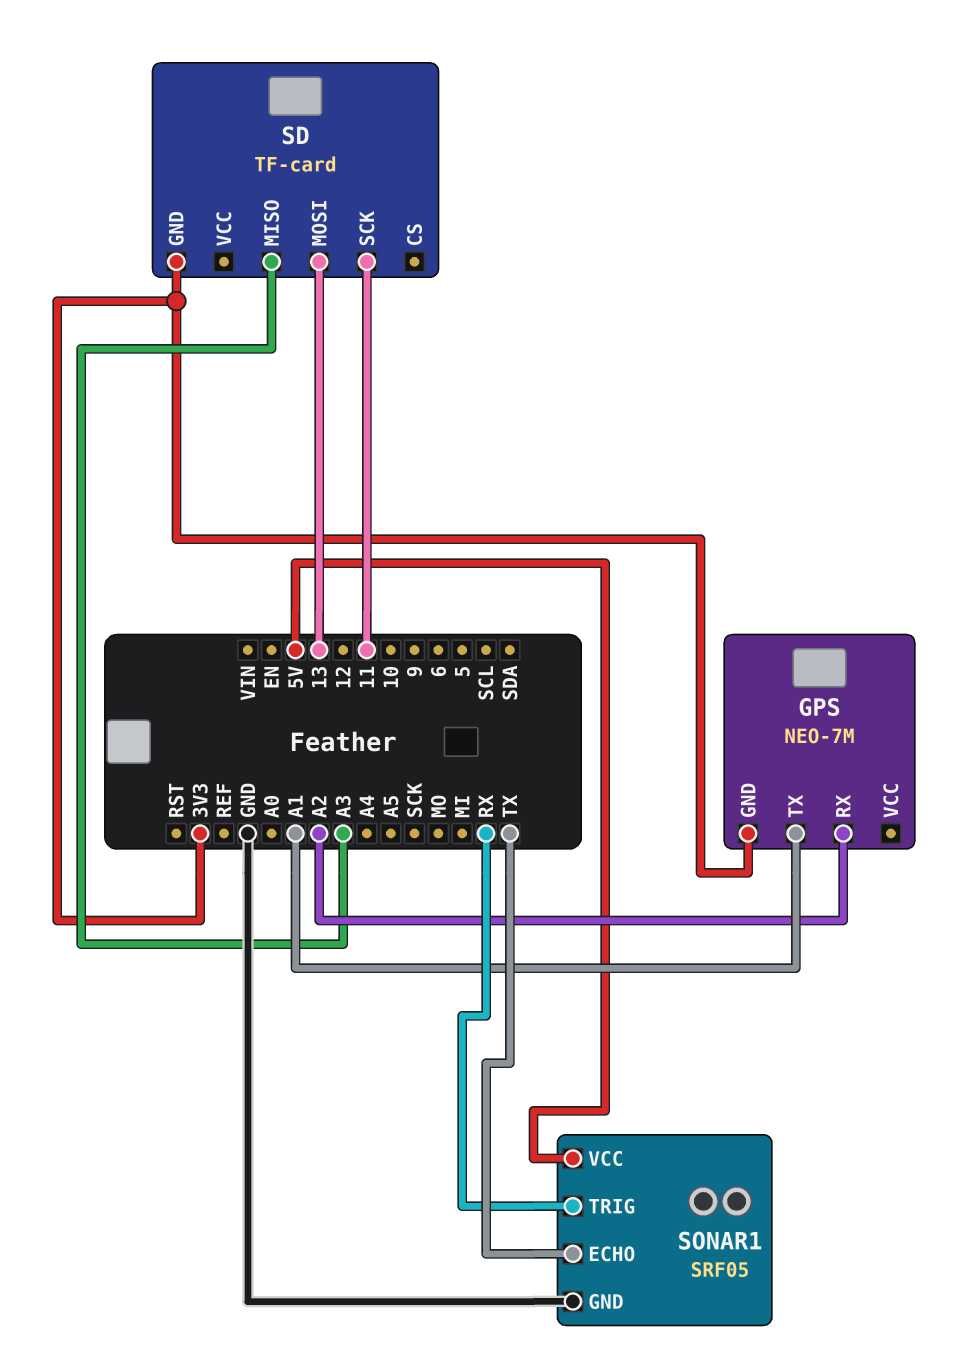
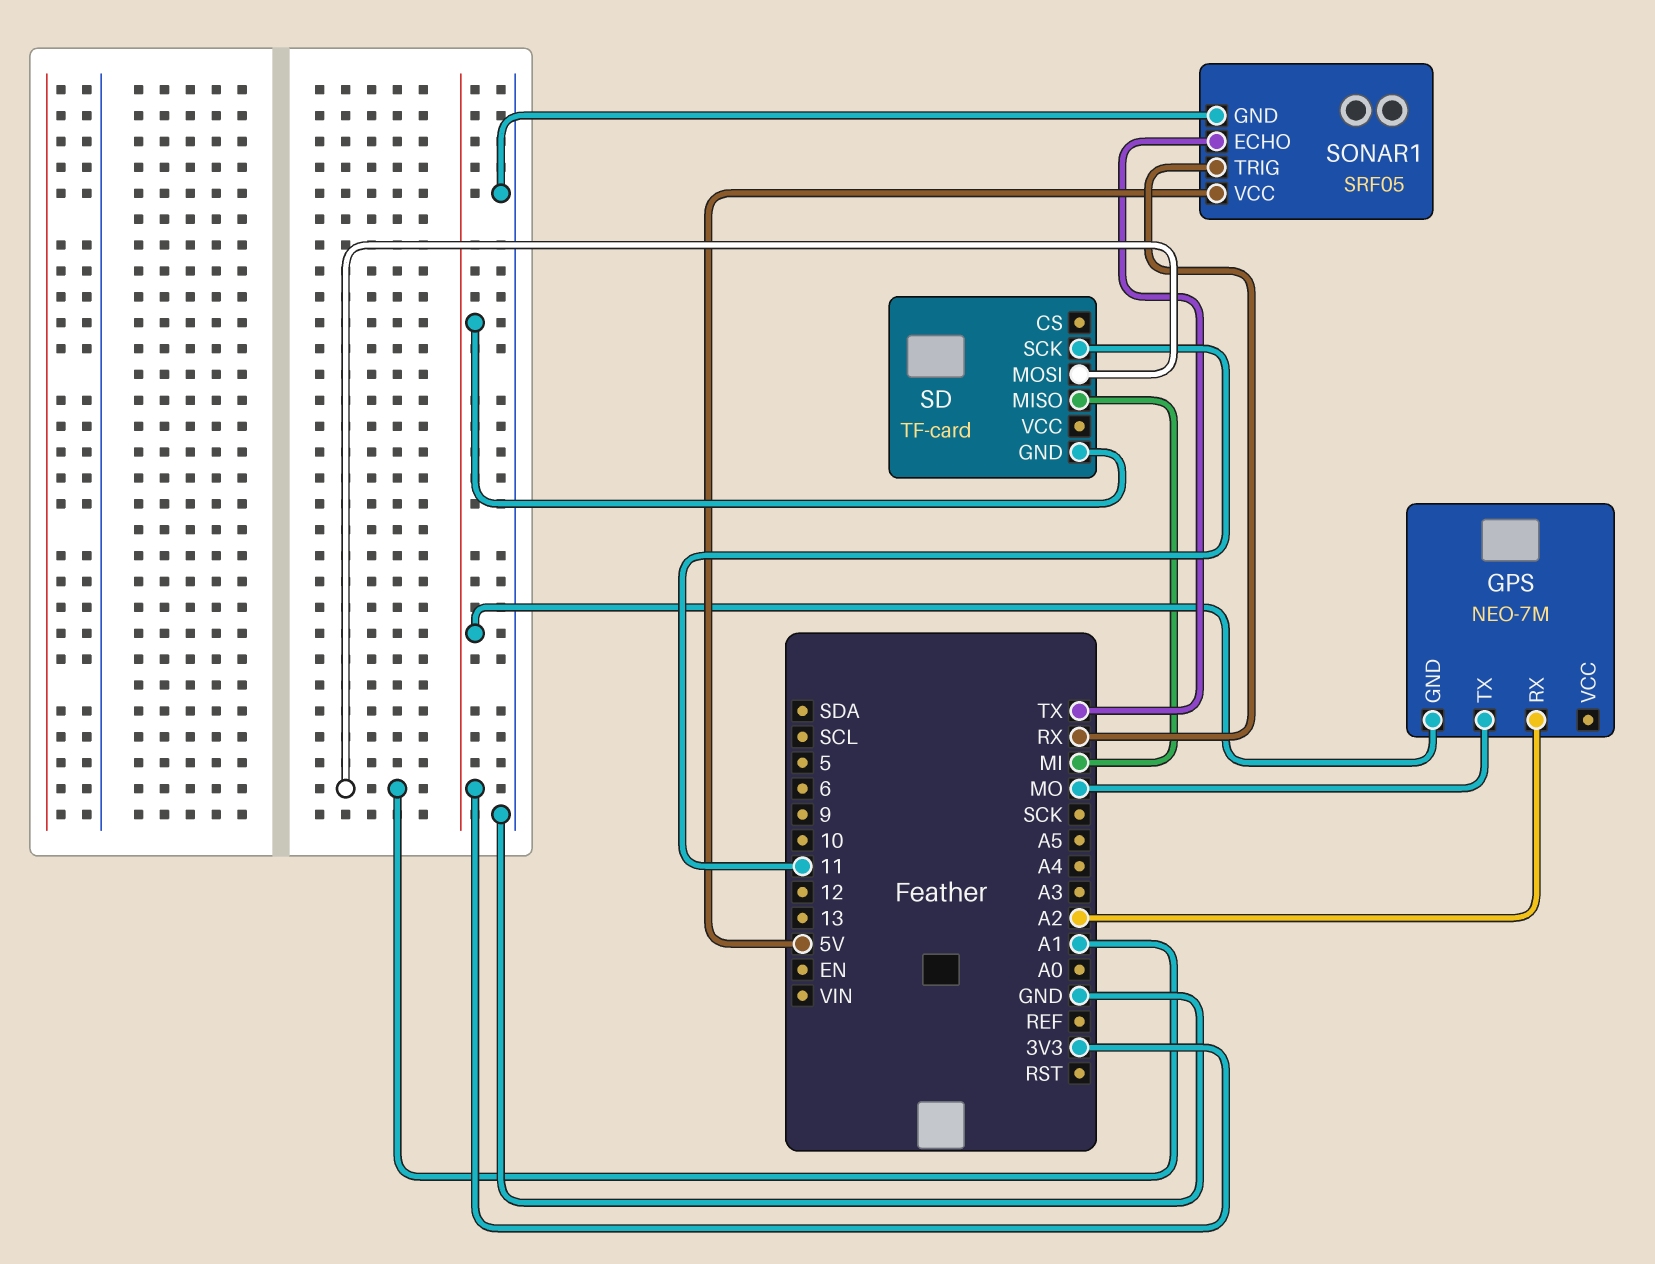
GPS pin TX: A1 -> MO
SD pin MISO: A3 -> MI
SD pin MOSI: 13 -> A1

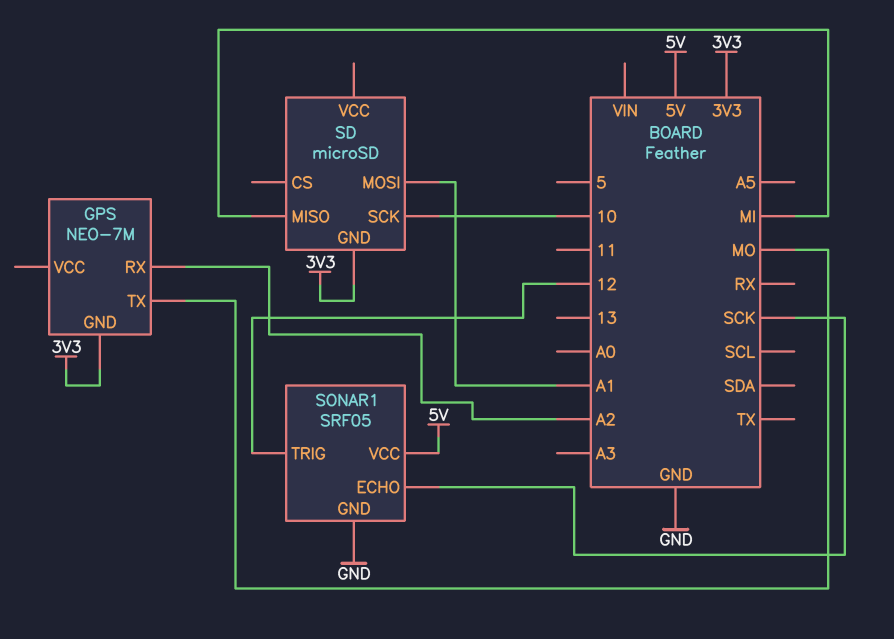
SD: TF-card -> microSD
SD pin SCK: 11 -> 10
SONAR1 pin ECHO: TX -> SCK
SONAR1 pin TRIG: RX -> 12

